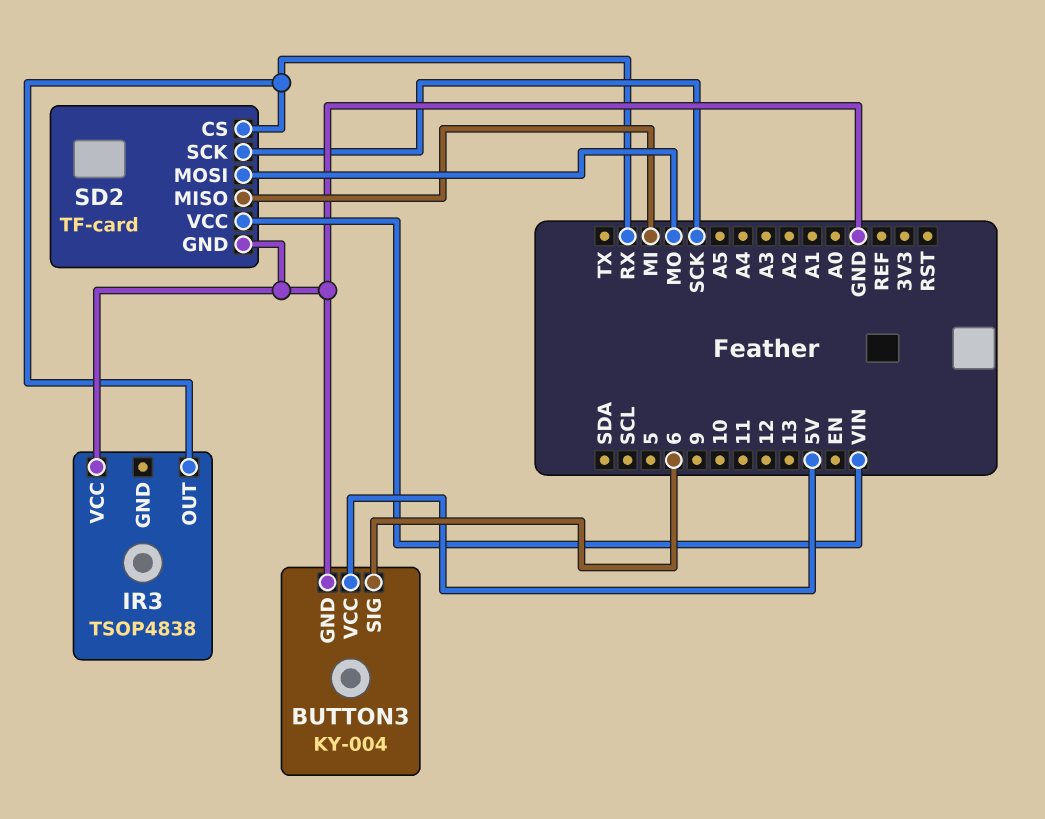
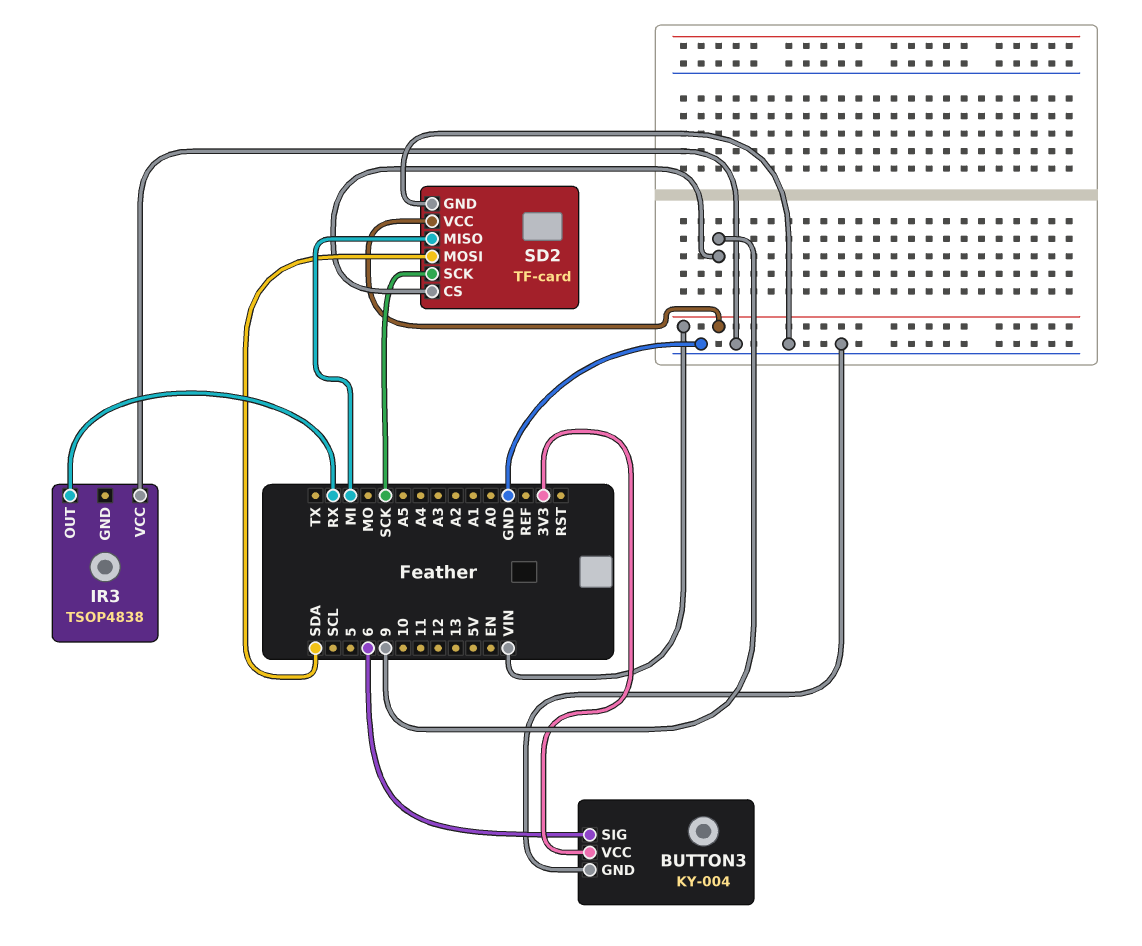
BUTTON3 pin VCC: 5V -> 3V3
SD2 pin CS: RX -> 9
SD2 pin MOSI: MO -> SDA

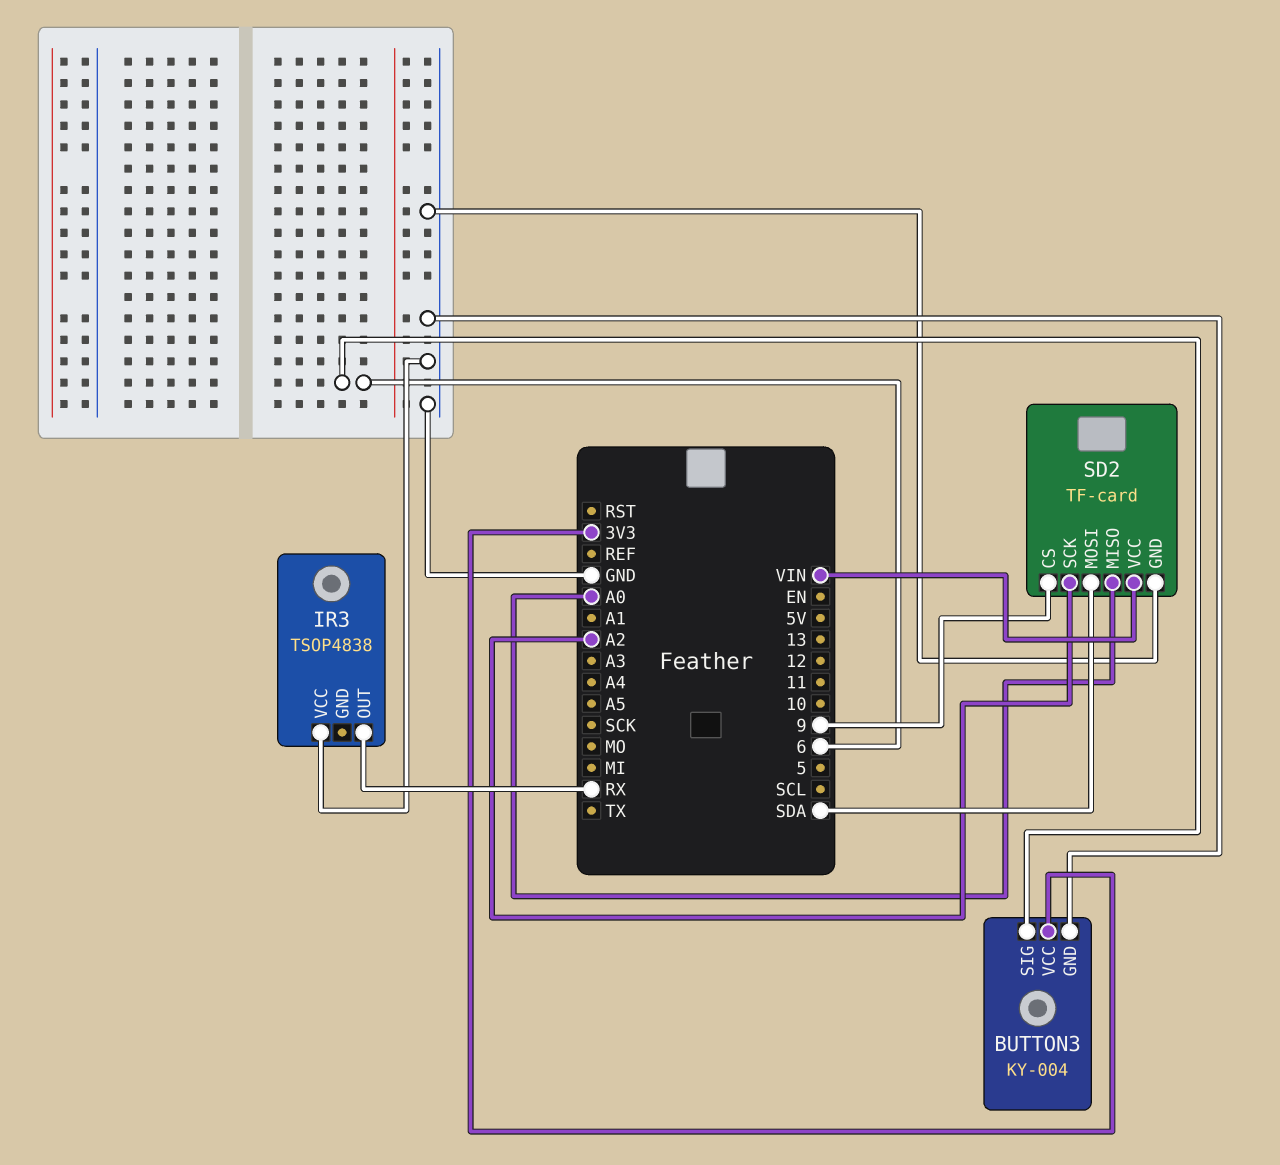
SD2 pin MISO: MI -> A0
SD2 pin SCK: SCK -> A2

